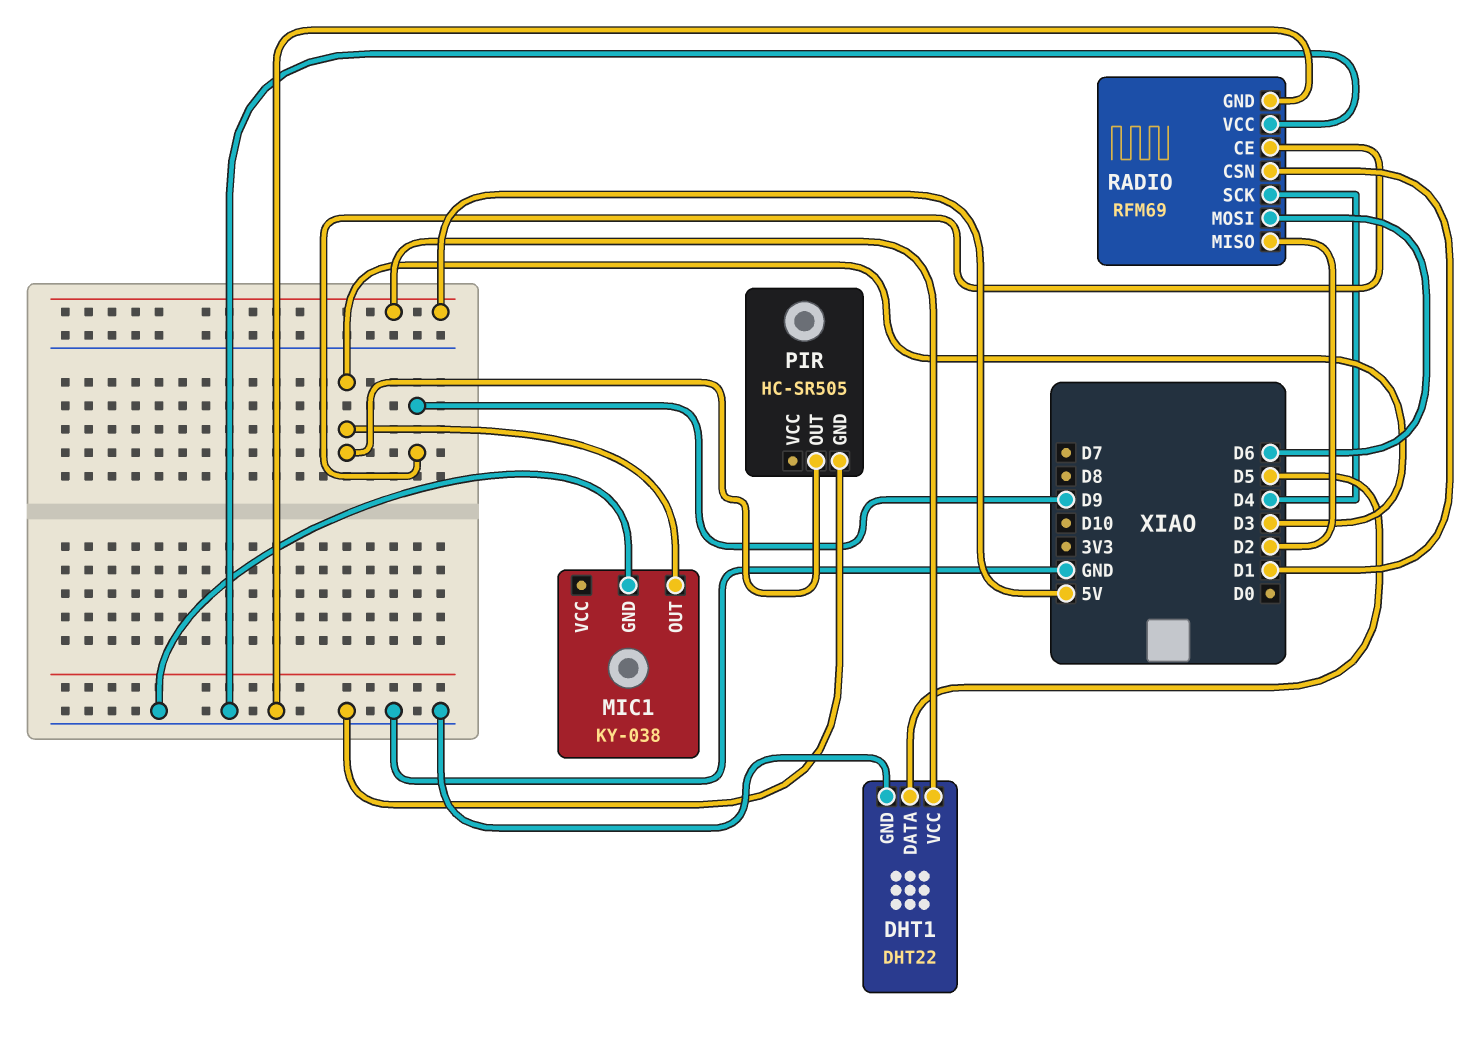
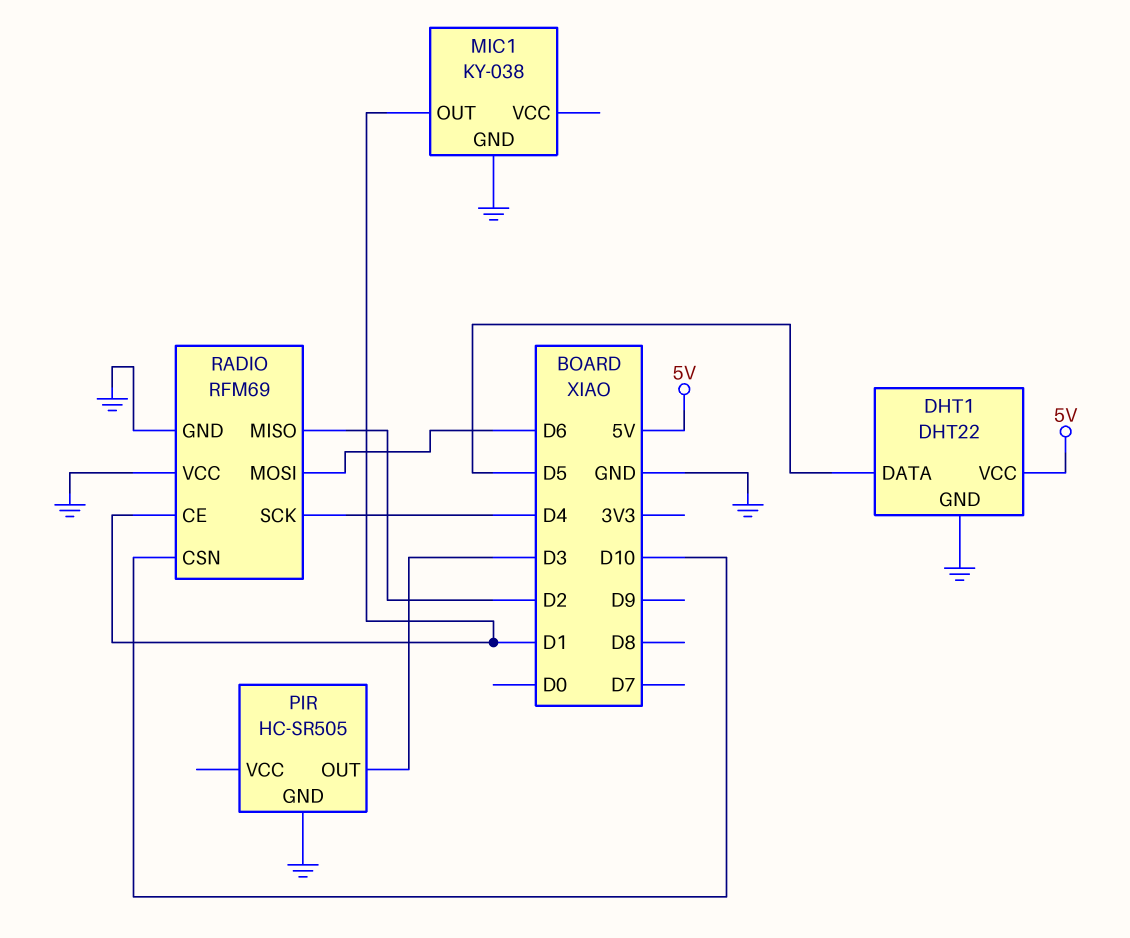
MIC1 pin OUT: D3 -> D1
RADIO pin CE: D9 -> D1
RADIO pin CSN: D1 -> D10

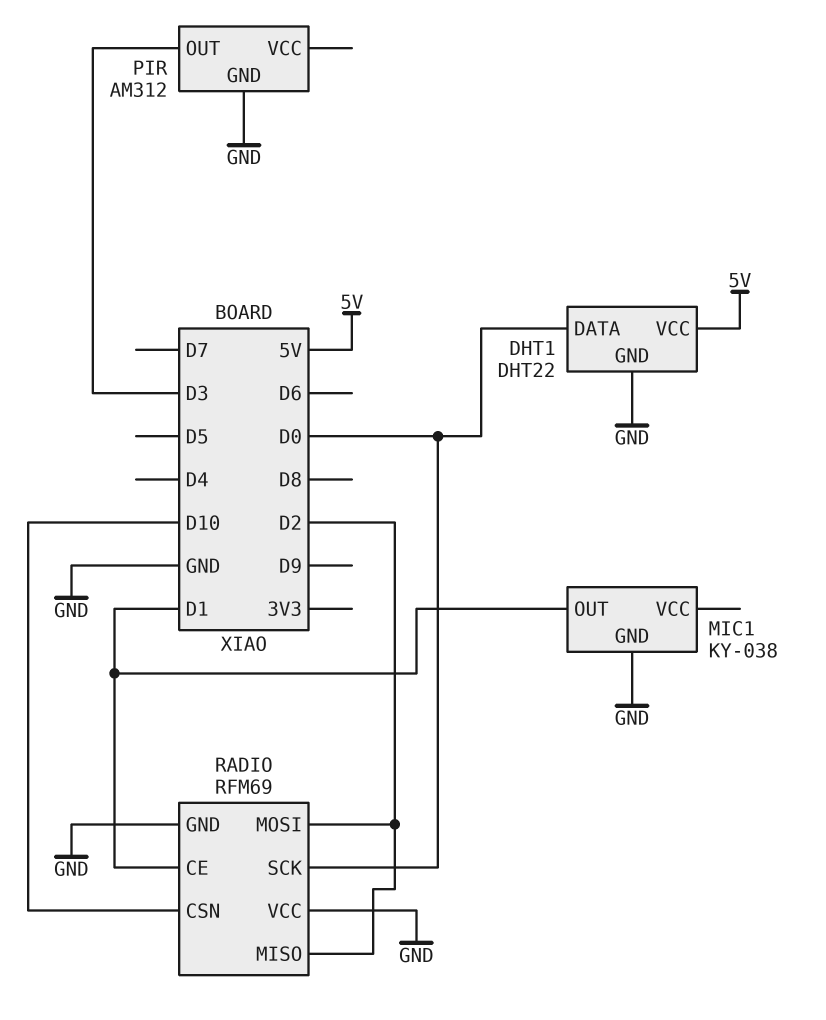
DHT1 pin DATA: D5 -> D0
PIR: HC-SR505 -> AM312
RADIO pin MOSI: D6 -> D2
RADIO pin SCK: D4 -> D0

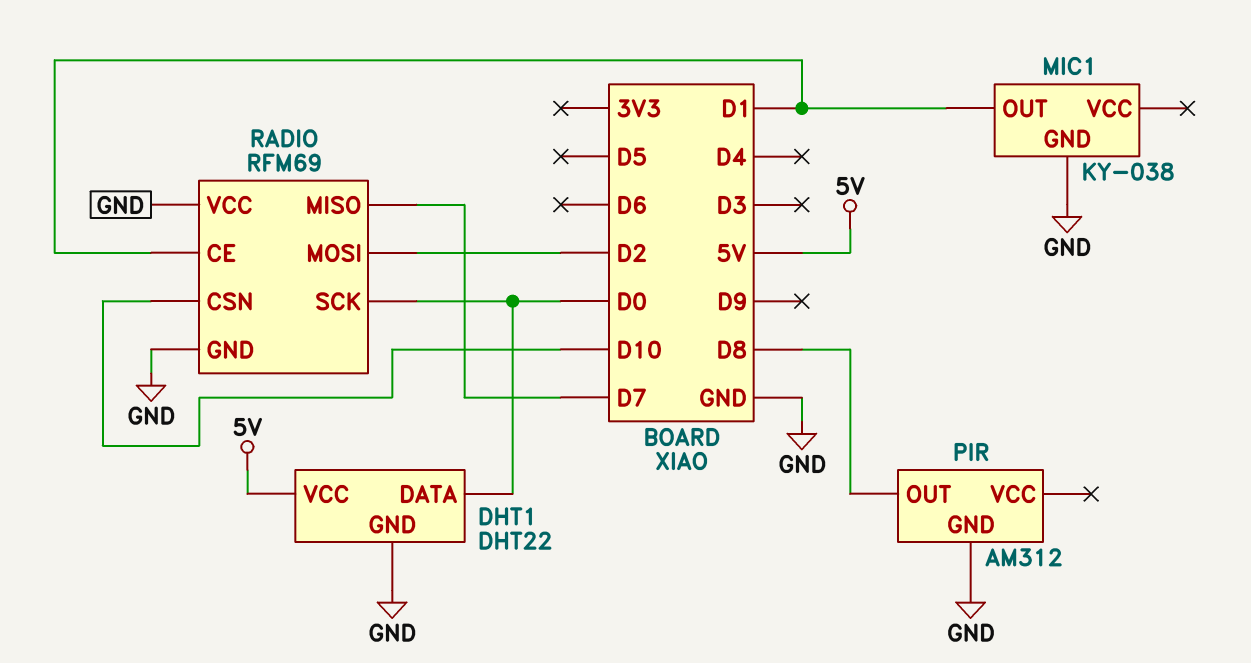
PIR pin OUT: D3 -> D8
RADIO pin MISO: D2 -> D7

